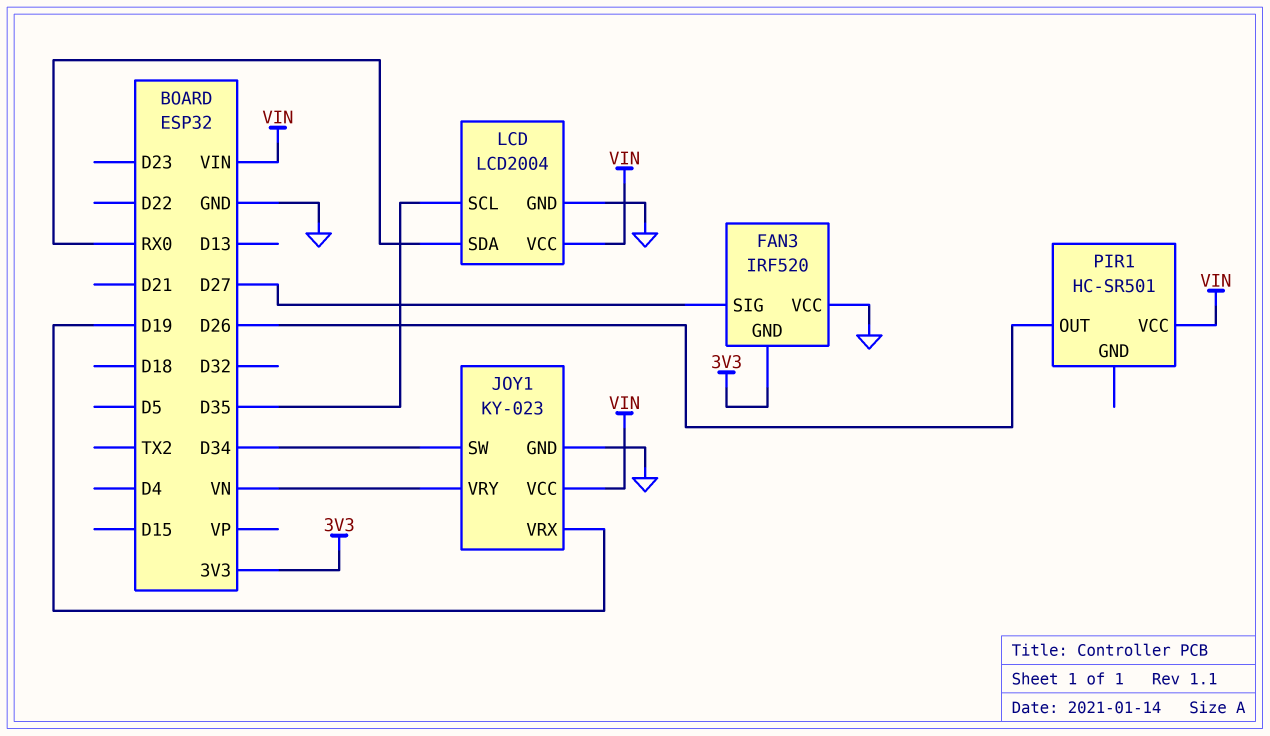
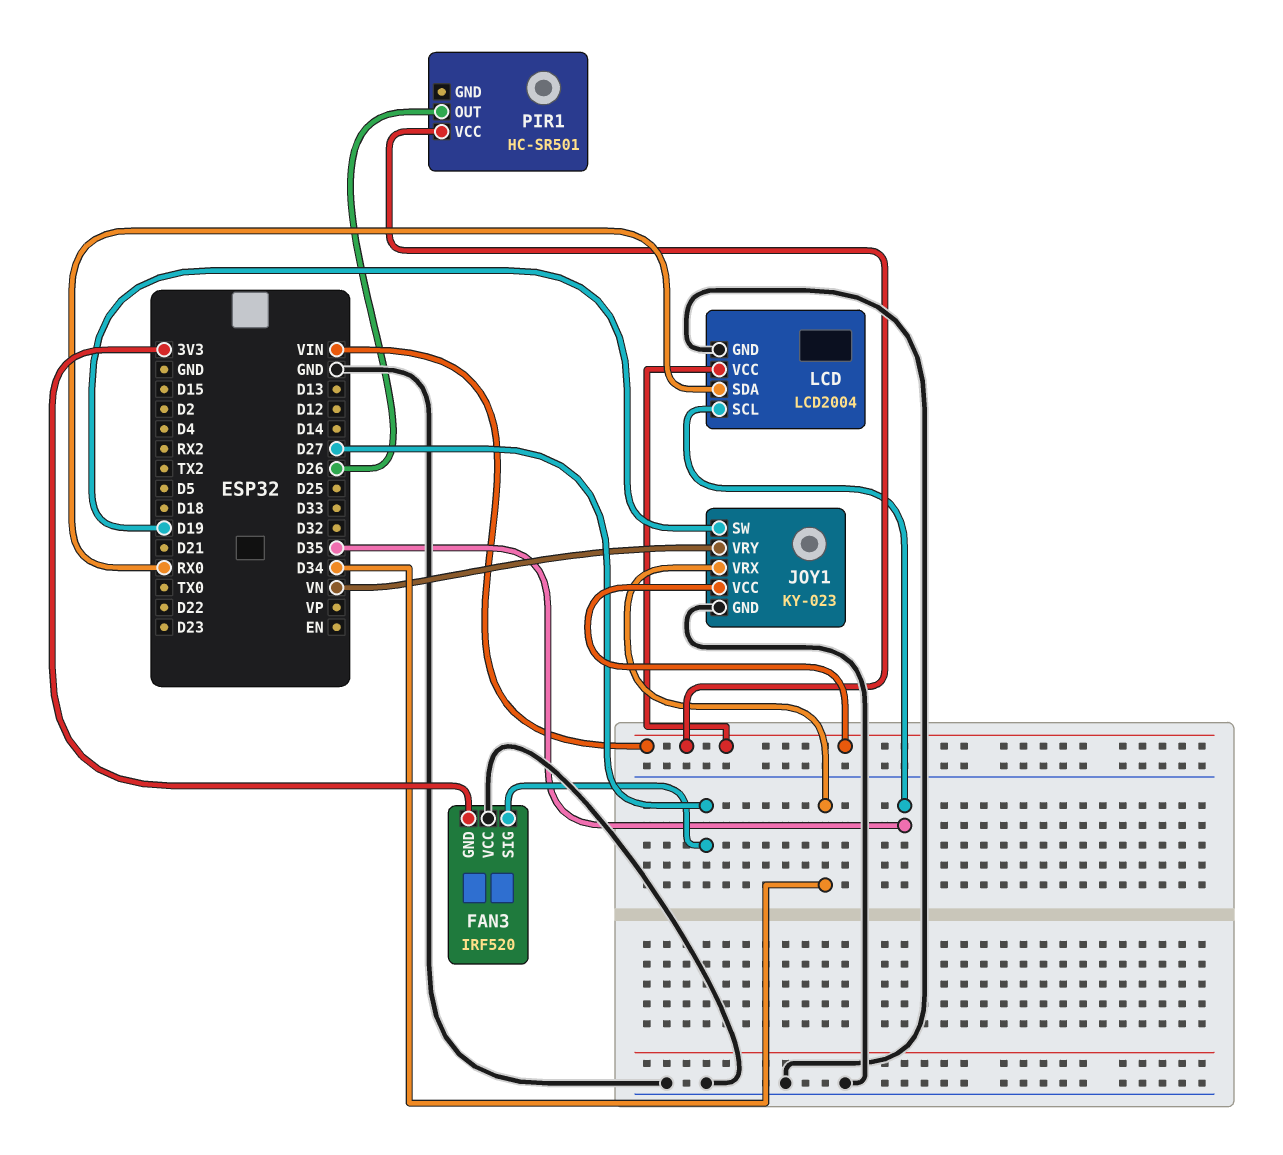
JOY1 pin SW: D34 -> D19
JOY1 pin VRX: D19 -> D34

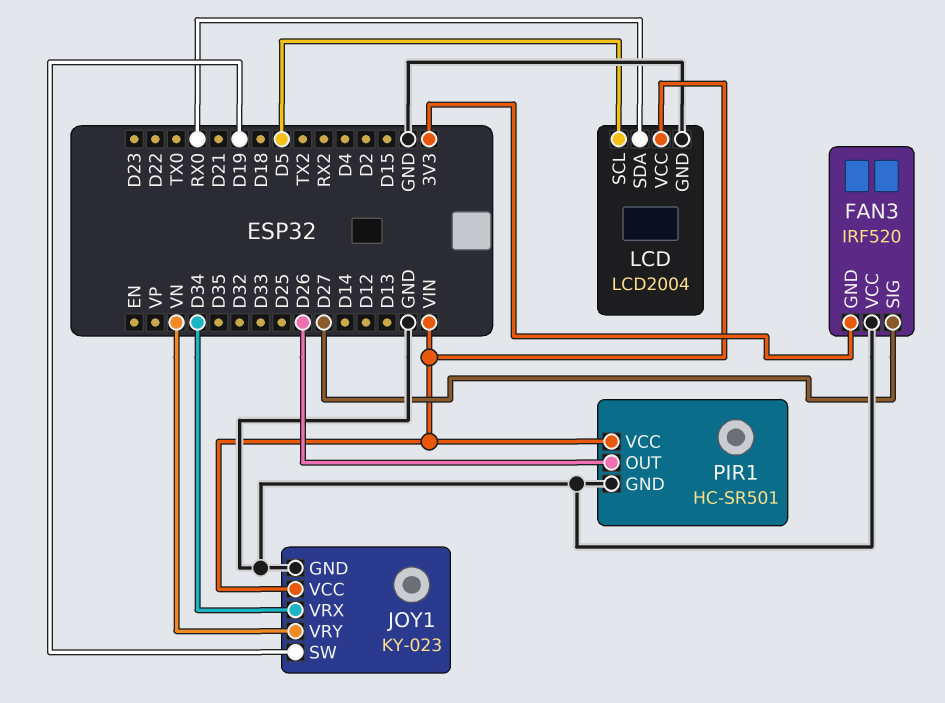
LCD pin SCL: D35 -> D5
PIR1 pin GND: none -> GND

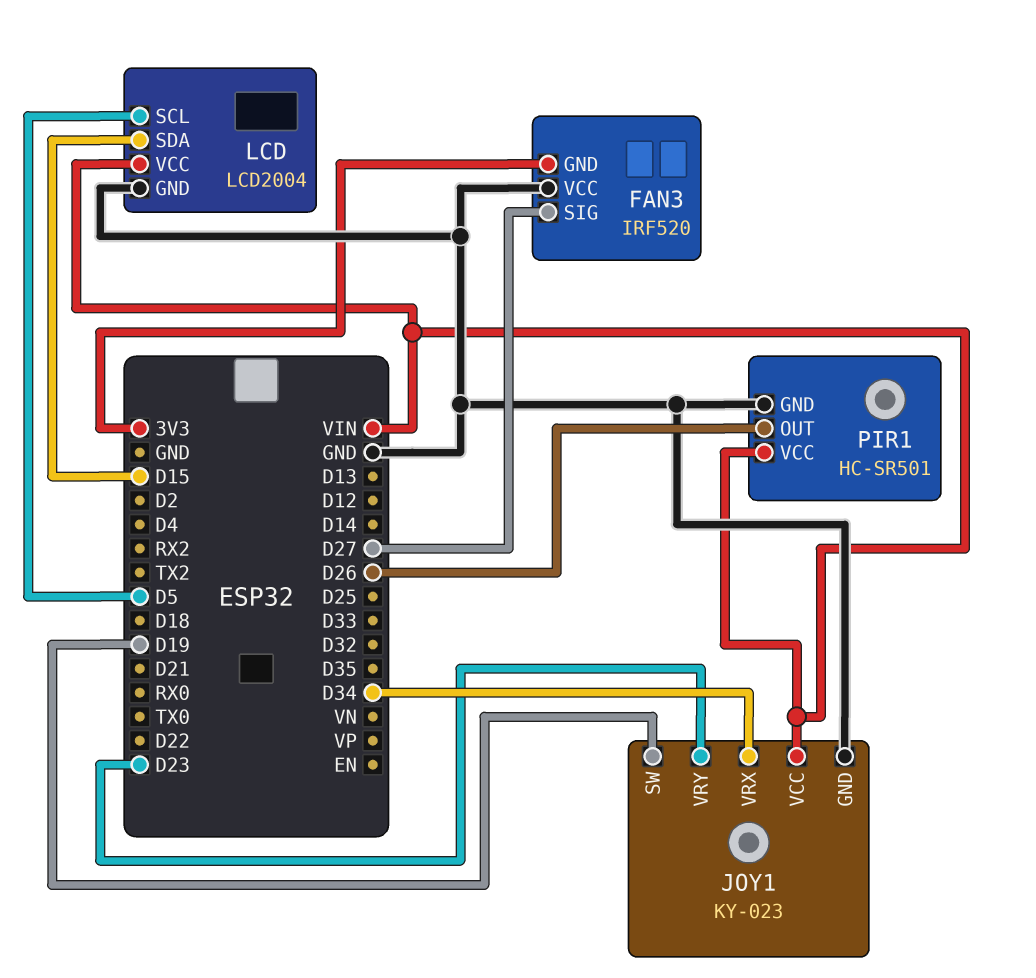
JOY1 pin VRY: VN -> D23
LCD pin SDA: RX0 -> D15

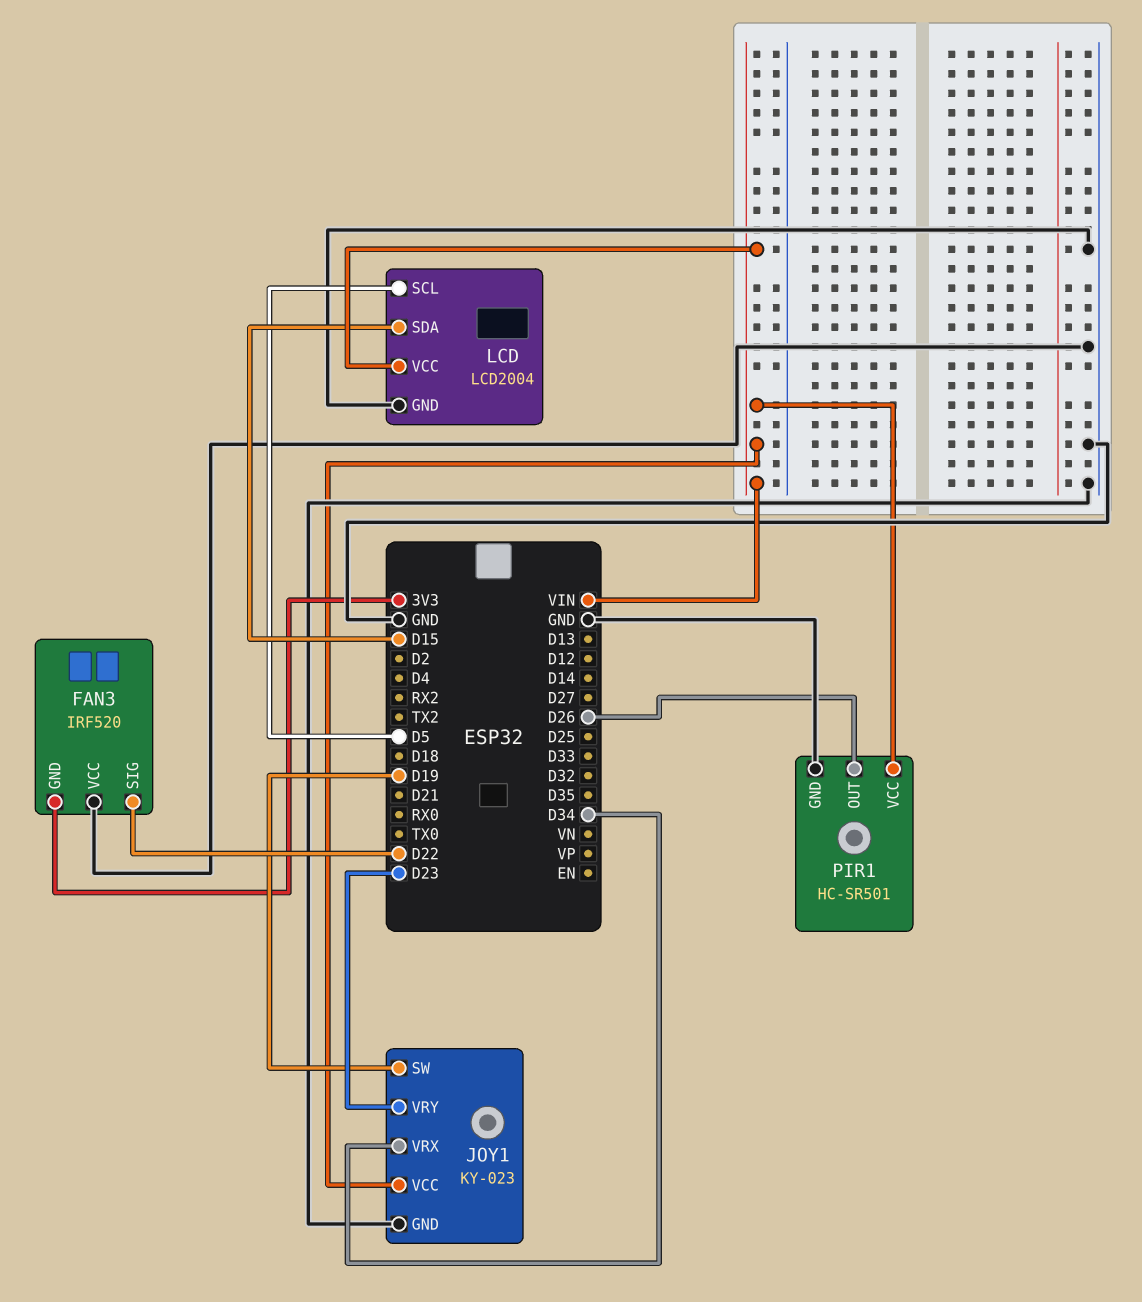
FAN3 pin SIG: D27 -> D22

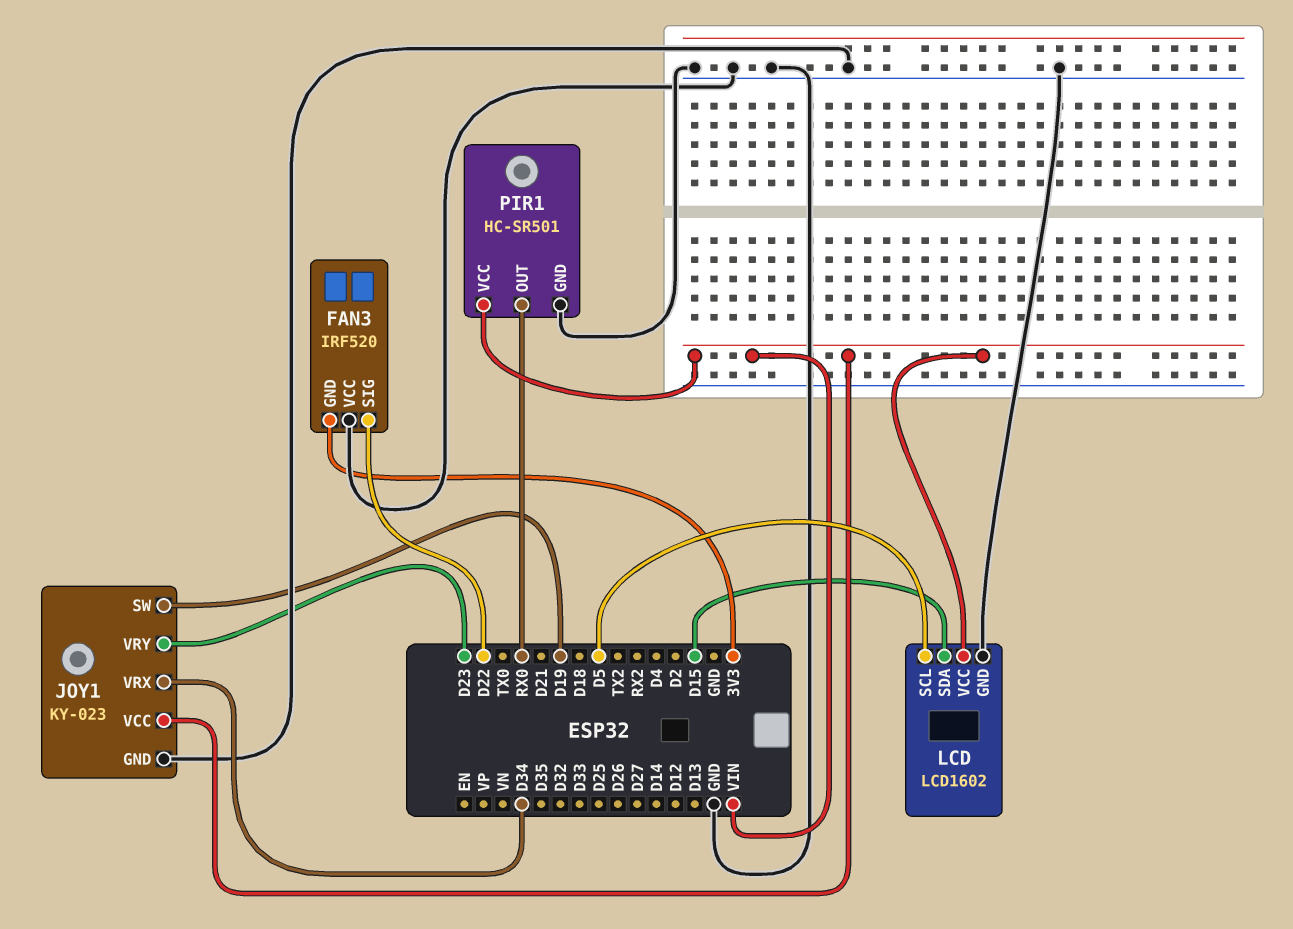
LCD: LCD2004 -> LCD1602
PIR1 pin OUT: D26 -> RX0

